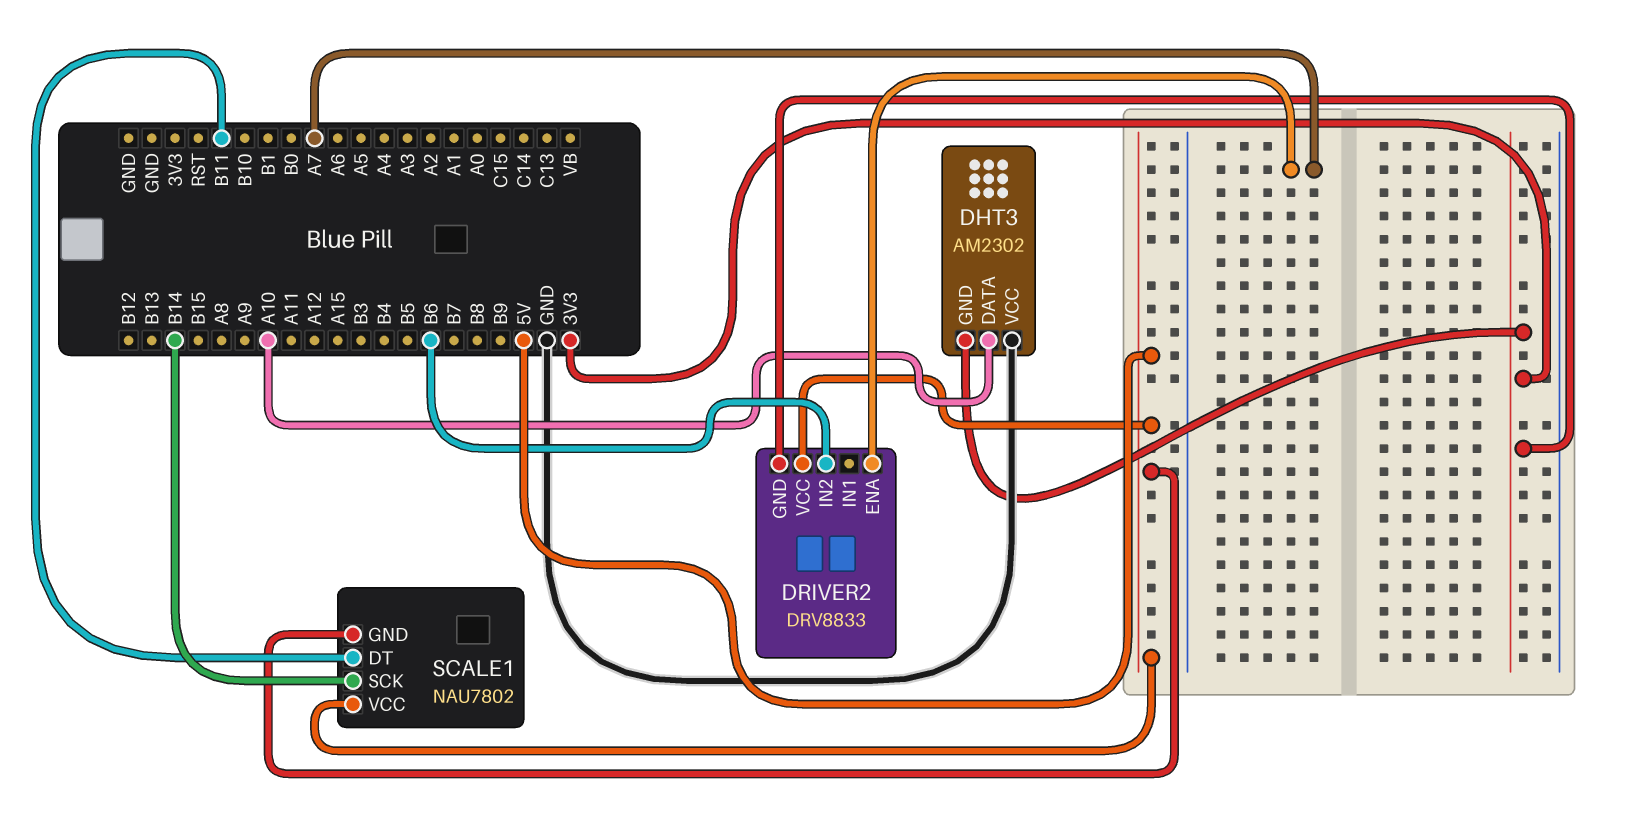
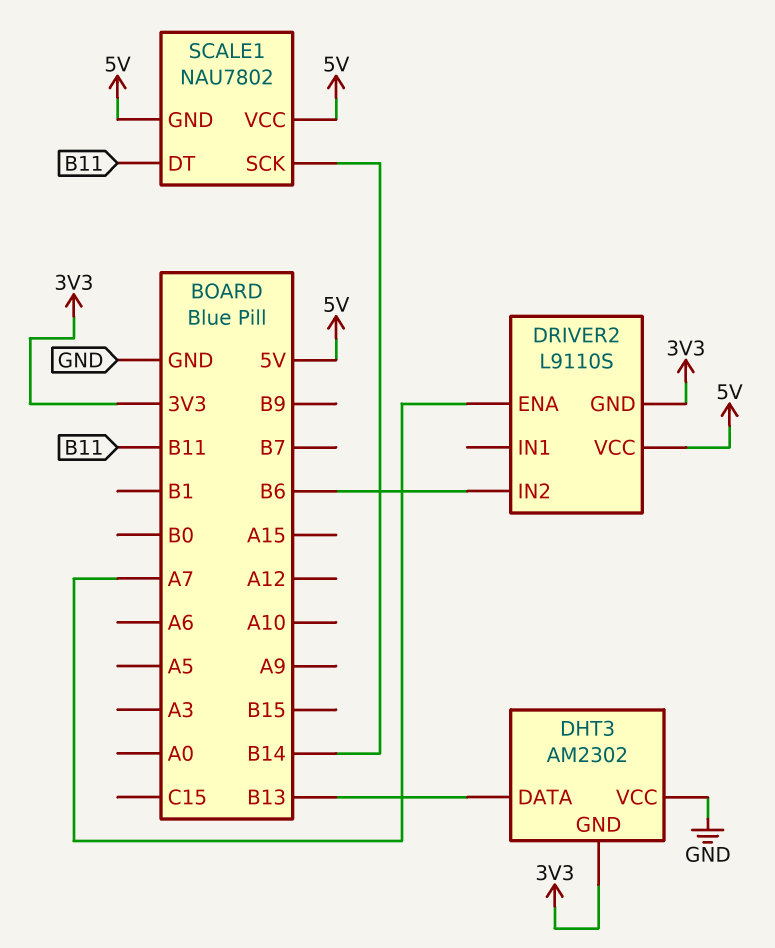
DHT3 pin DATA: A10 -> B13
DRIVER2: DRV8833 -> L9110S

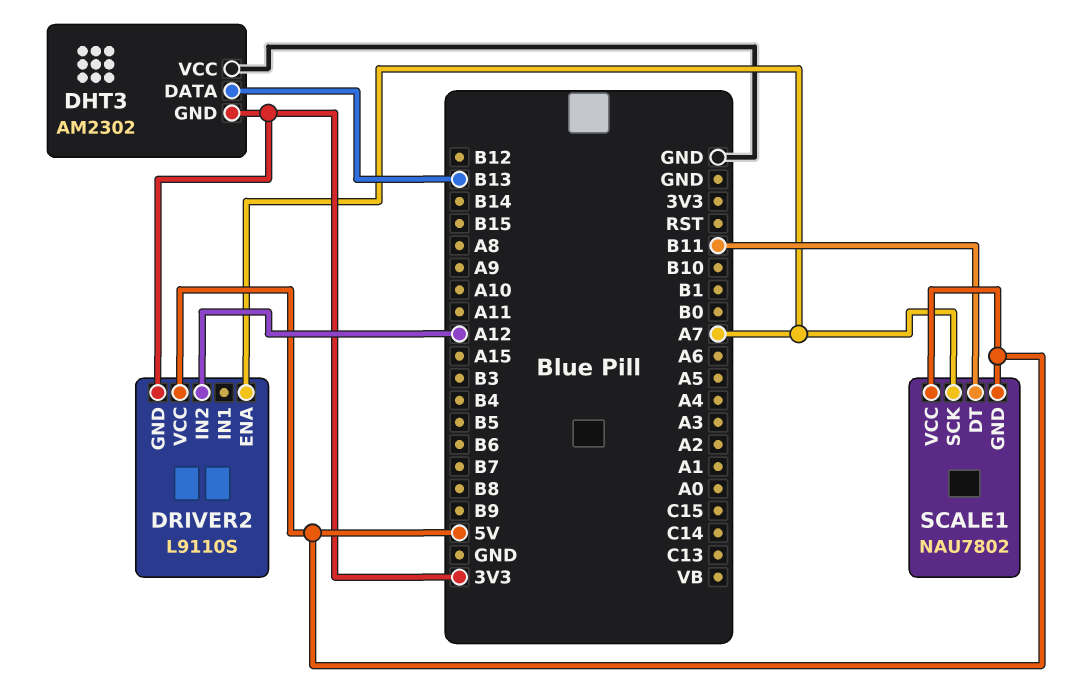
DRIVER2 pin IN2: B6 -> A12
SCALE1 pin SCK: B14 -> A7

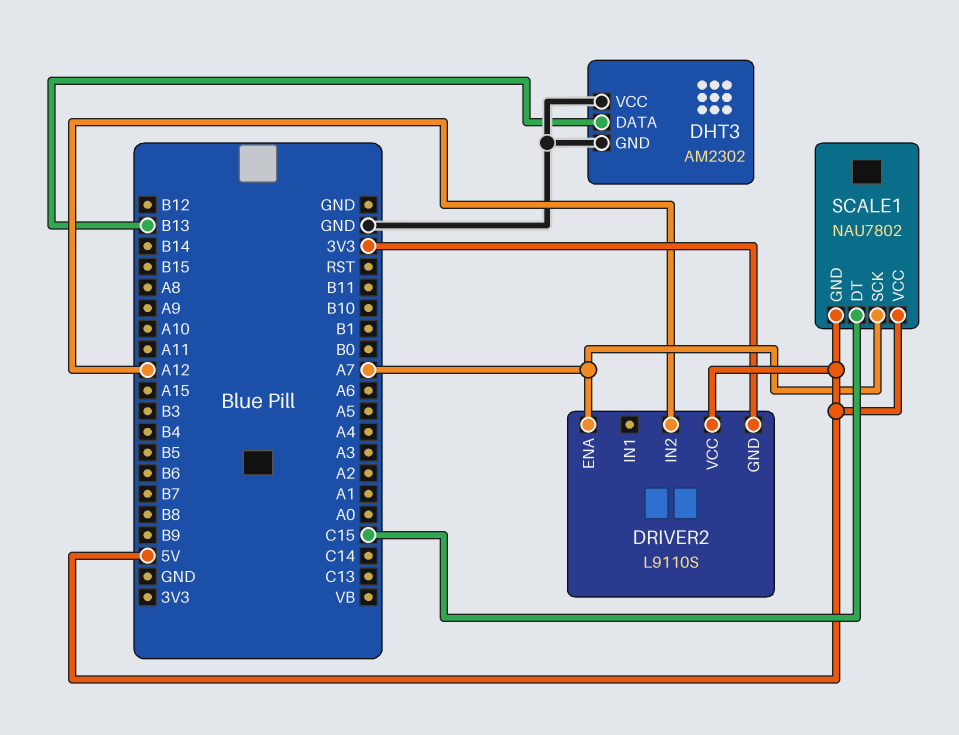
DHT3 pin GND: 3V3 -> GND
SCALE1 pin DT: B11 -> C15

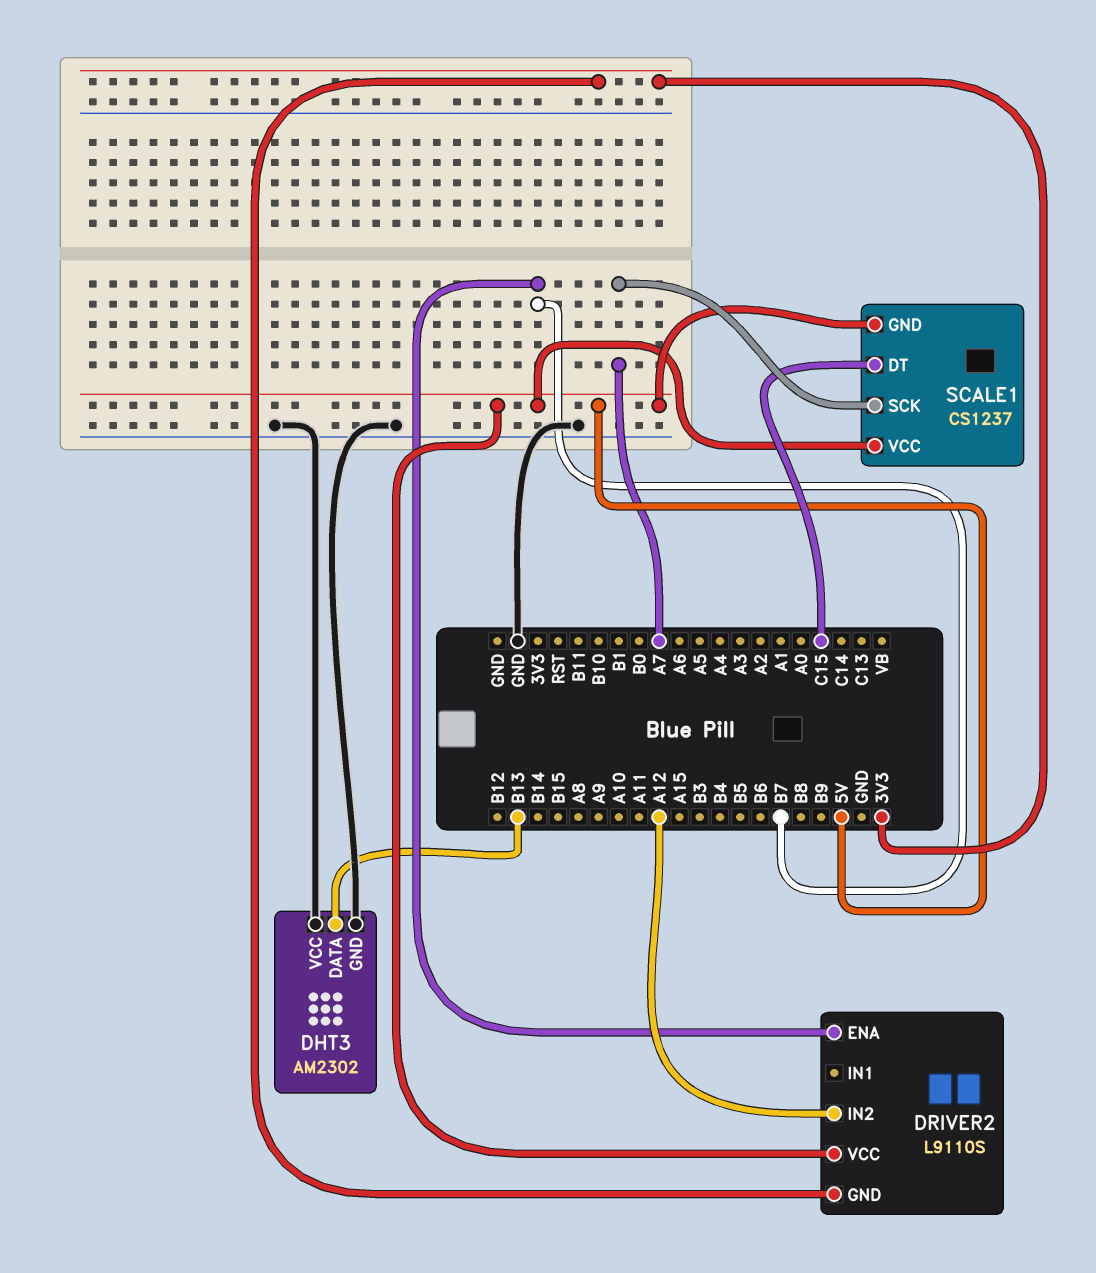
DRIVER2 pin ENA: A7 -> B7
SCALE1: NAU7802 -> CS1237

